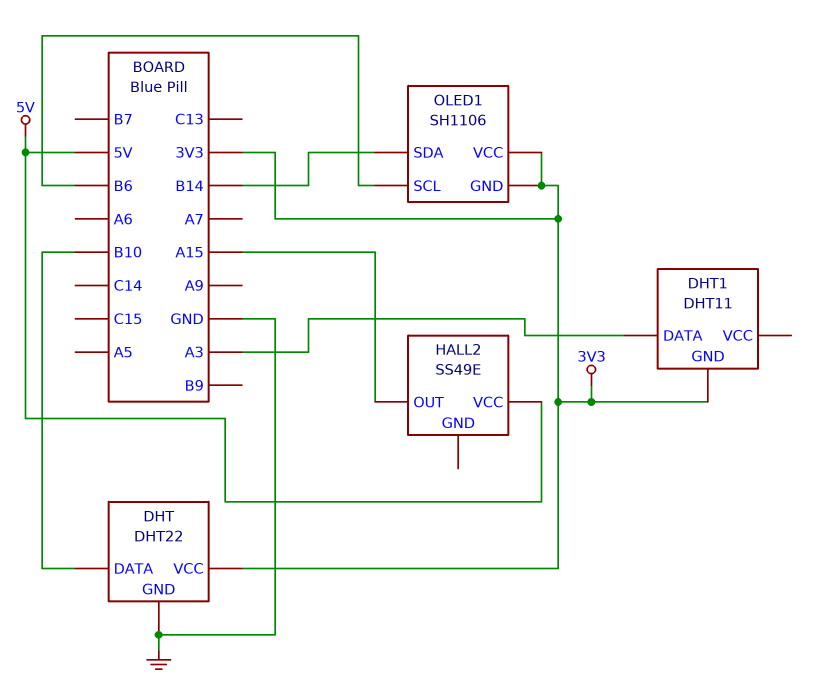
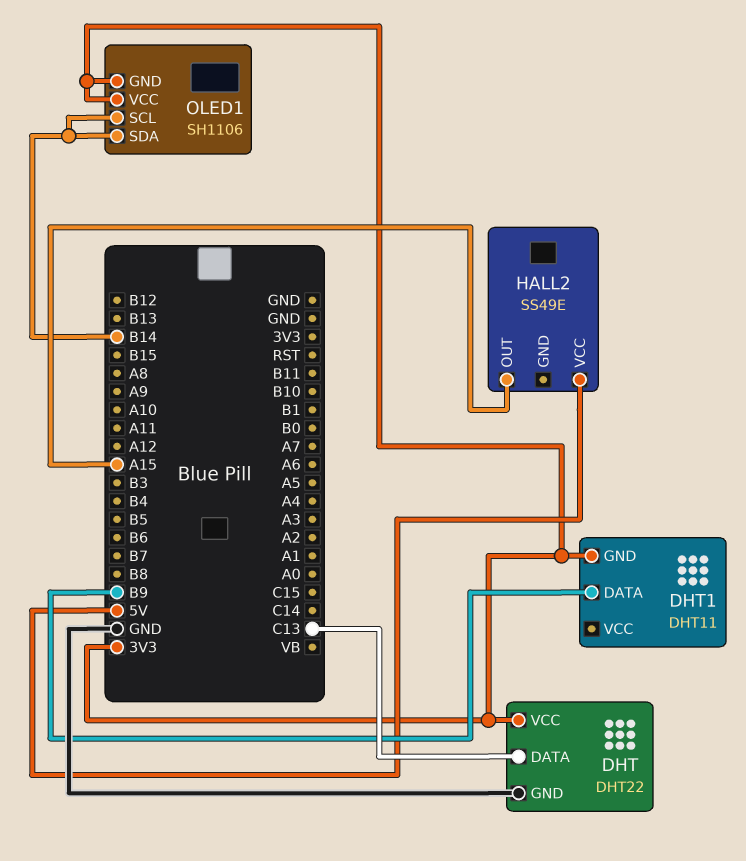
DHT pin DATA: B10 -> C13
DHT1 pin DATA: A3 -> B9
OLED1 pin SCL: B6 -> B14

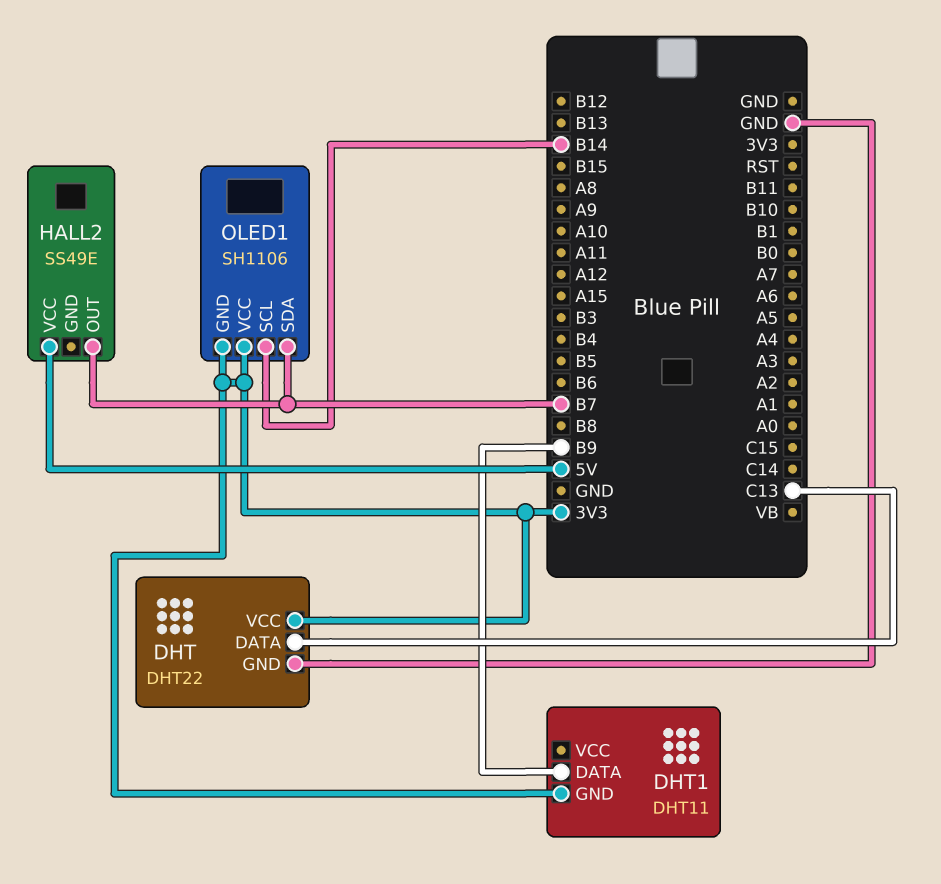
HALL2 pin OUT: A15 -> B7
OLED1 pin SDA: B14 -> B7

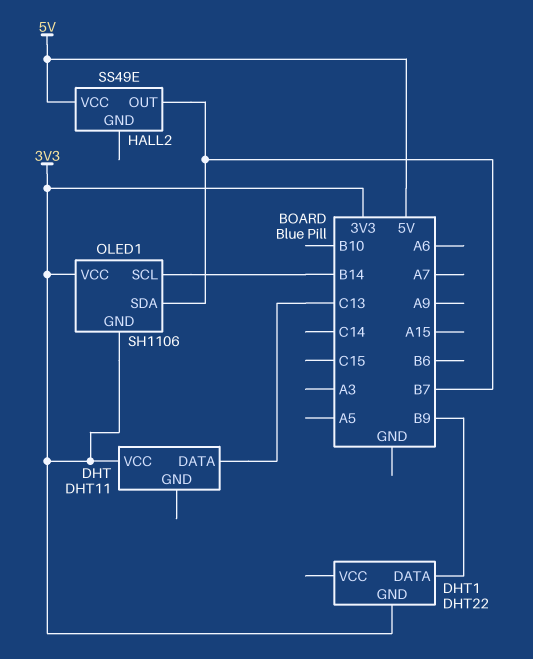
DHT: DHT22 -> DHT11
DHT pin GND: GND -> none
DHT1: DHT11 -> DHT22

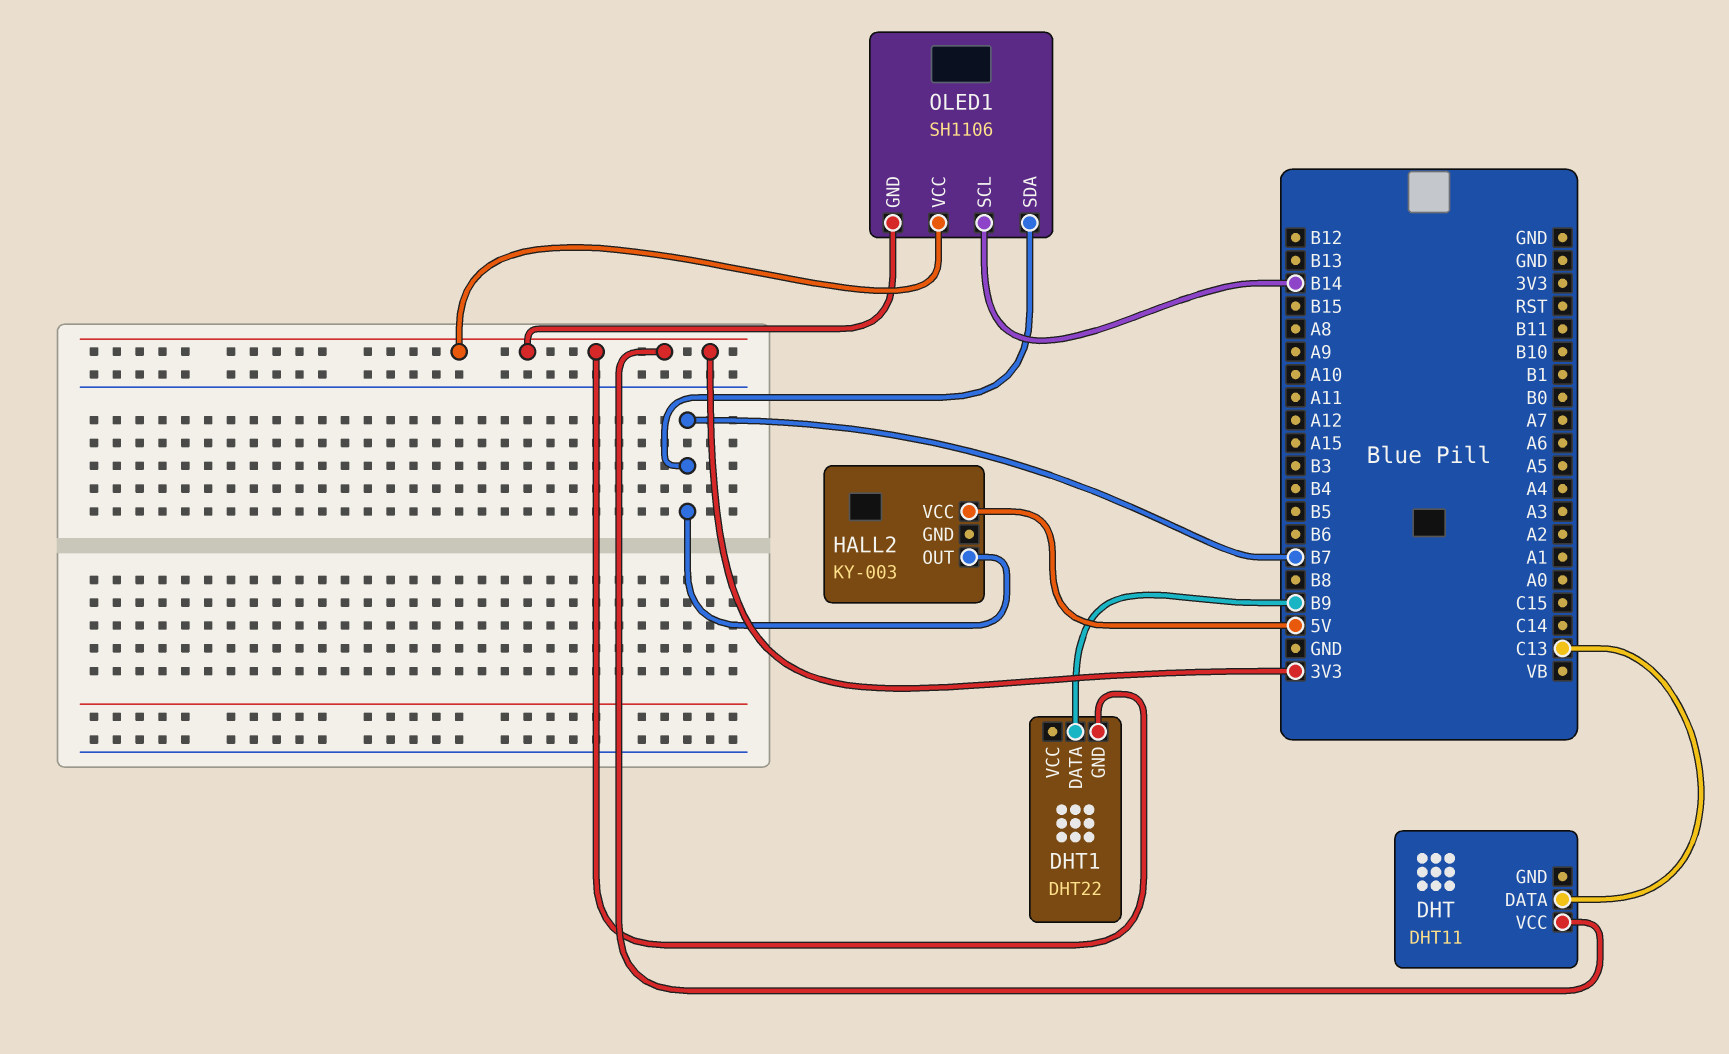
HALL2: SS49E -> KY-003

